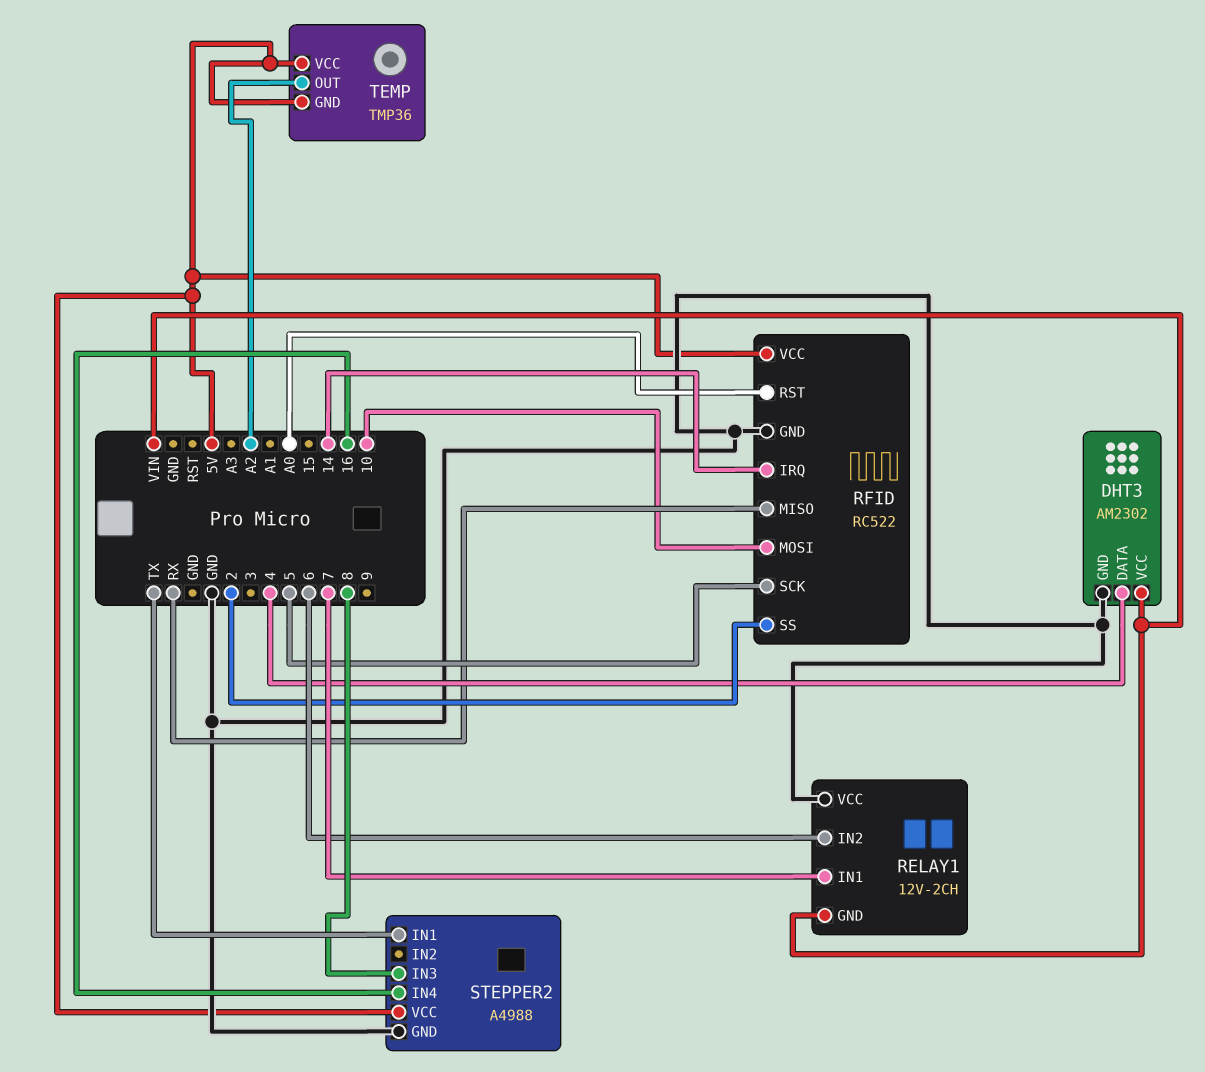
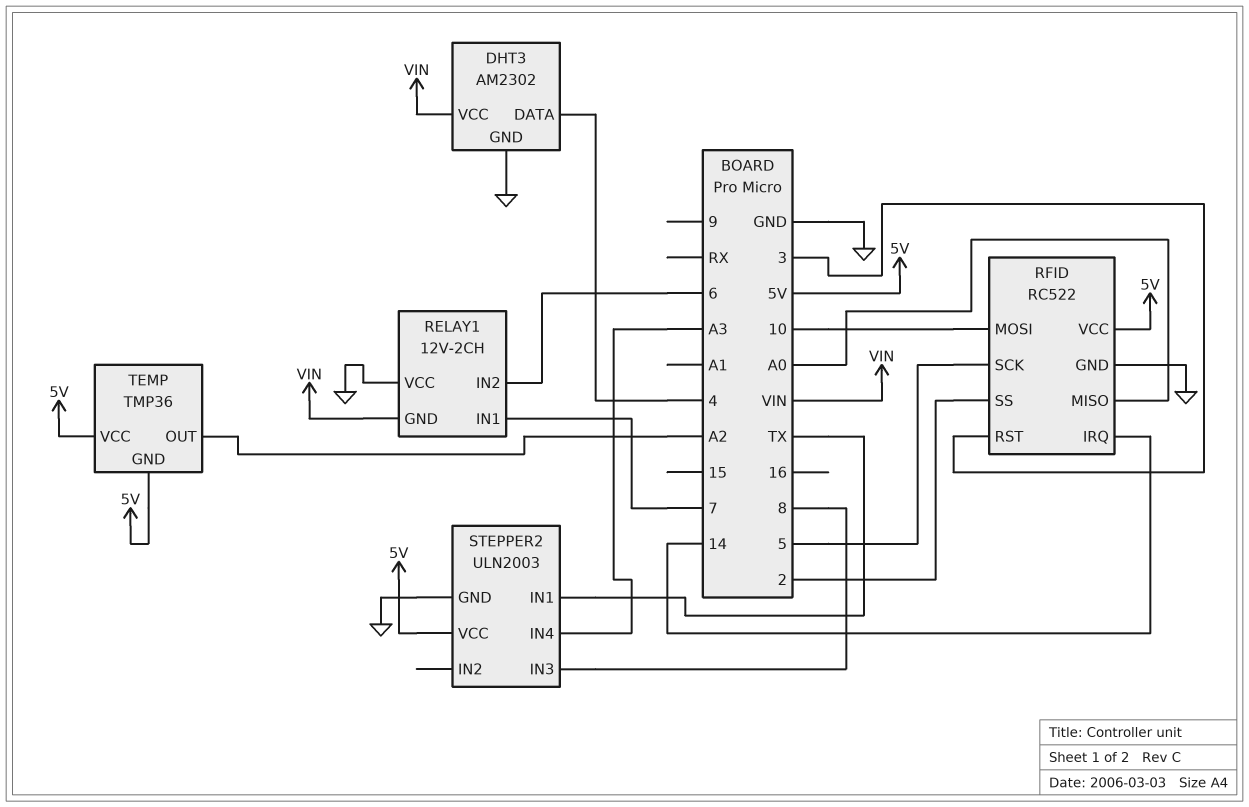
RFID pin MISO: RX -> A0
RFID pin RST: A0 -> 3
STEPPER2: A4988 -> ULN2003
STEPPER2 pin IN4: 16 -> A3

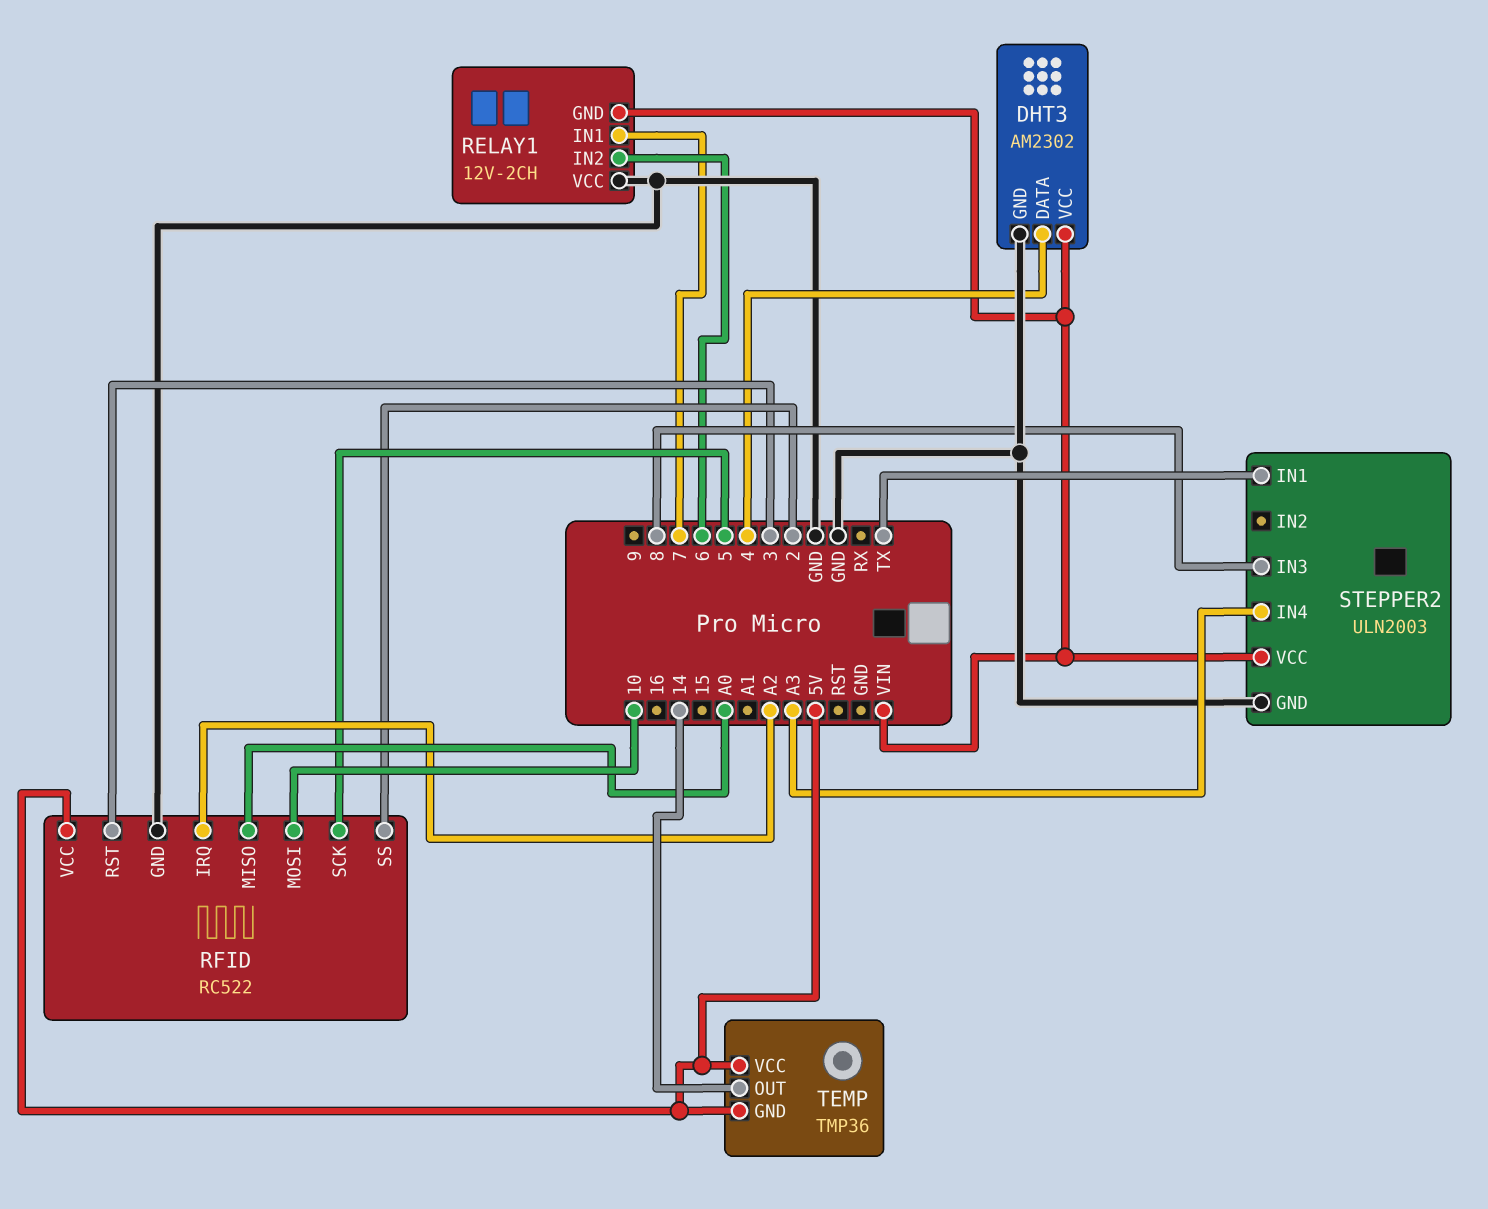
RFID pin IRQ: 14 -> A2
STEPPER2 pin VCC: 5V -> VIN
TEMP pin OUT: A2 -> 14

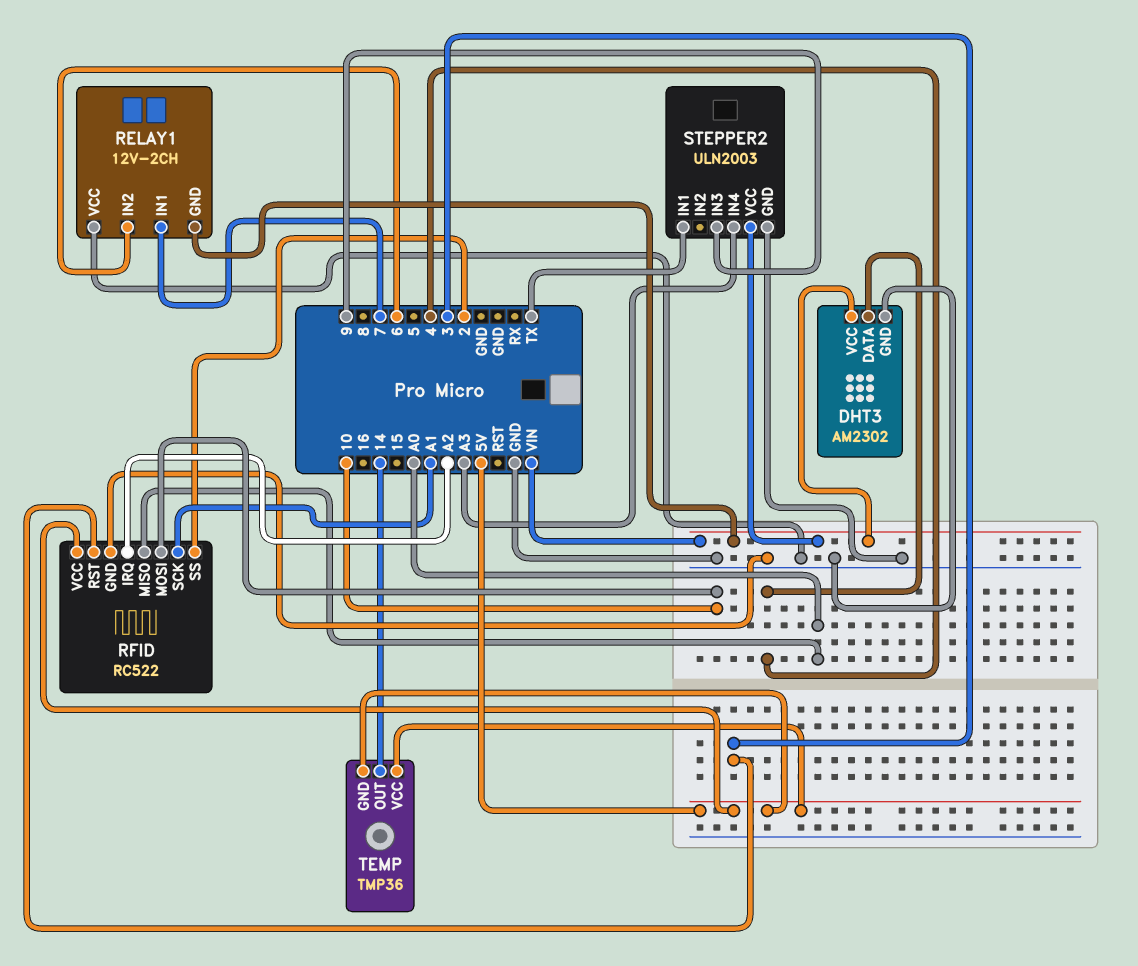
RFID pin SCK: 5 -> A1
STEPPER2 pin IN3: 8 -> 9

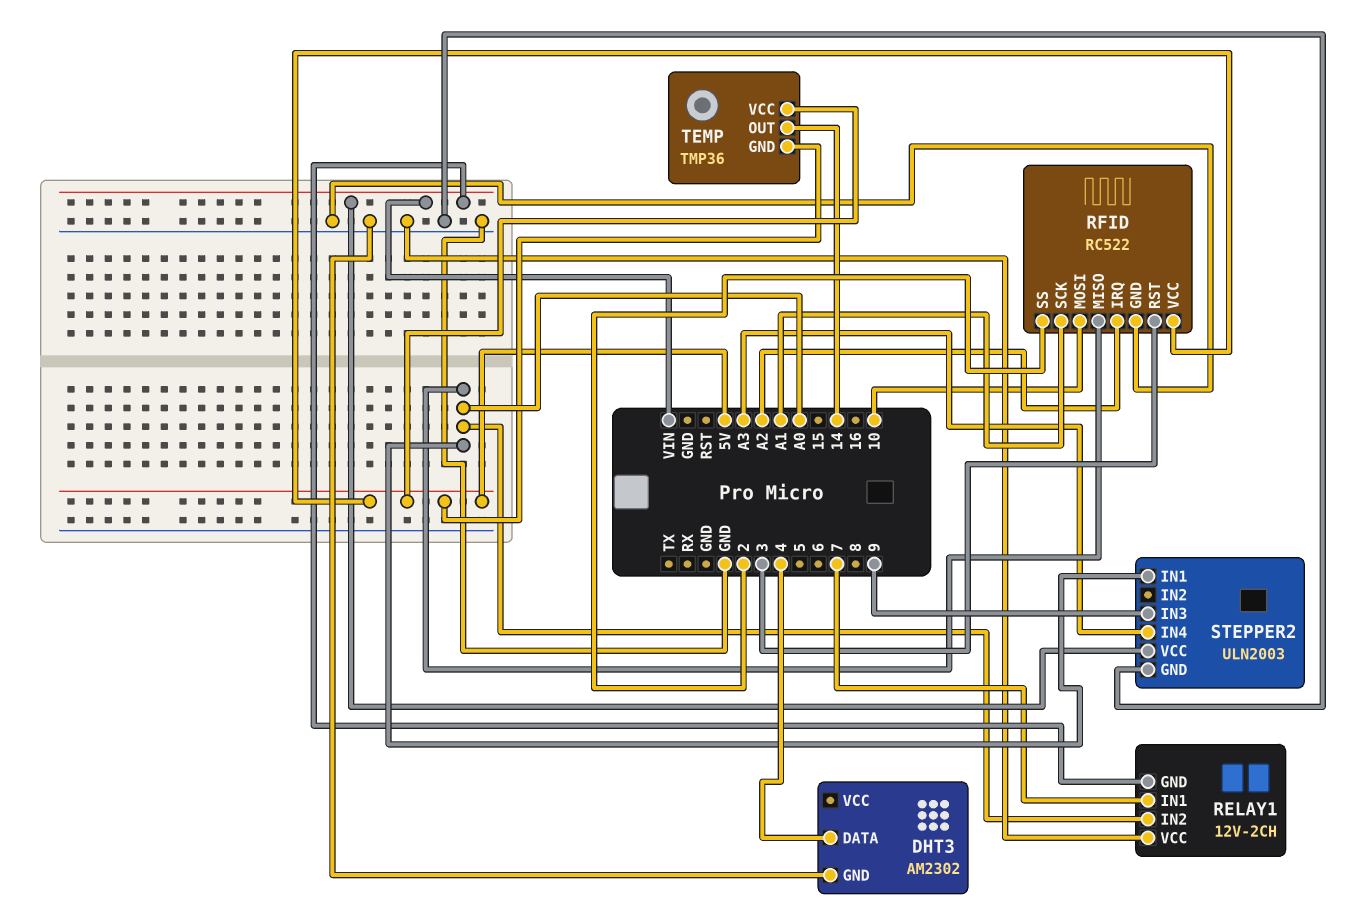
DHT3 pin VCC: VIN -> none
RELAY1 pin IN2: 6 -> A0
STEPPER2 pin IN1: TX -> A0

